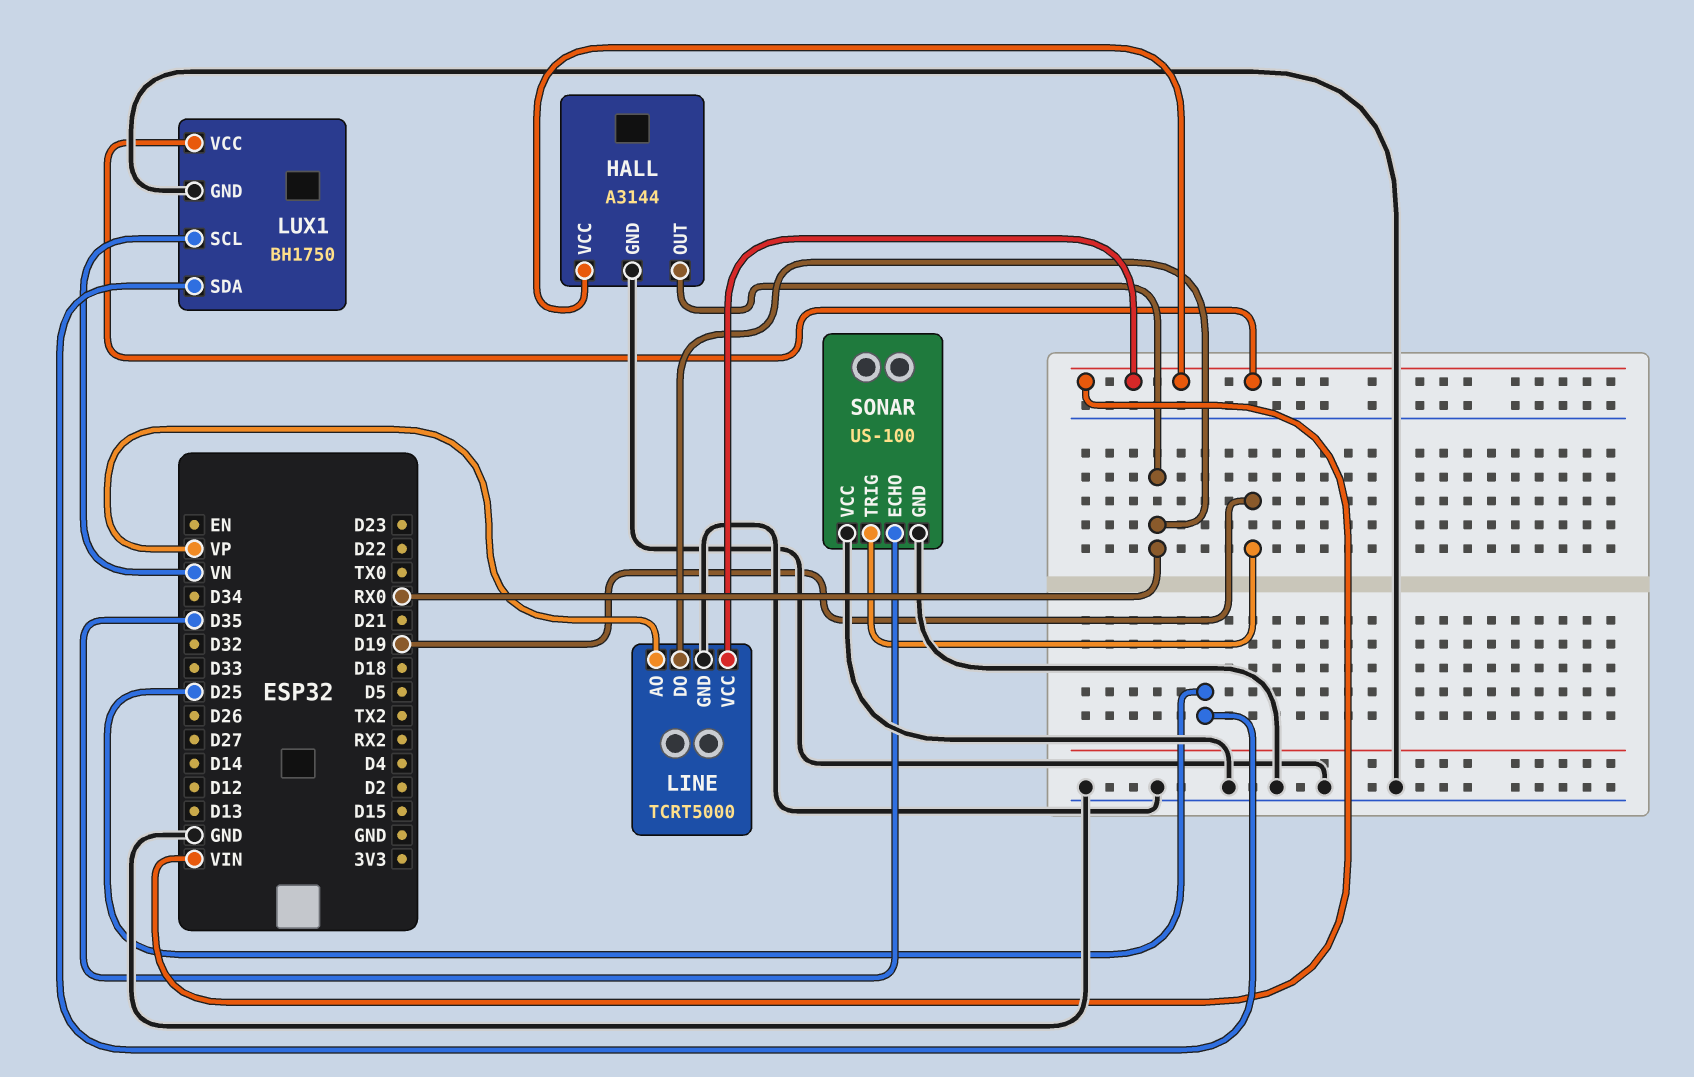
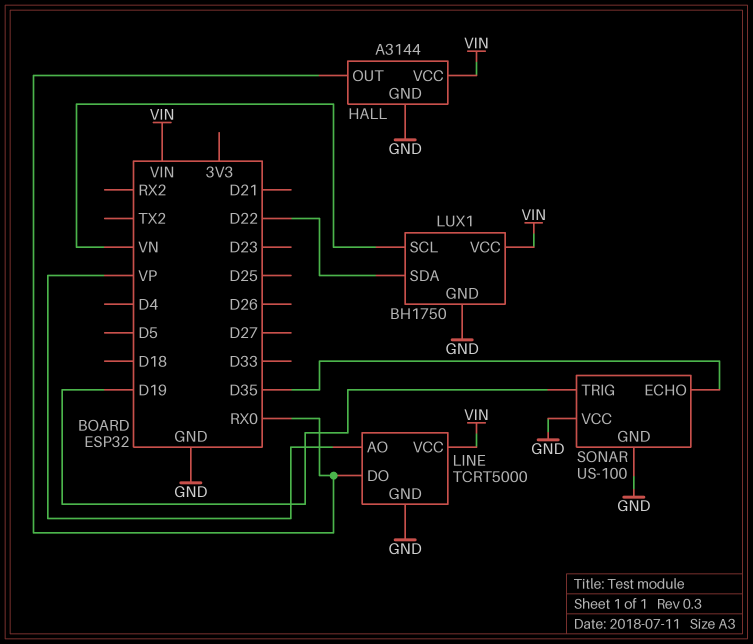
LUX1 pin SDA: D25 -> D22

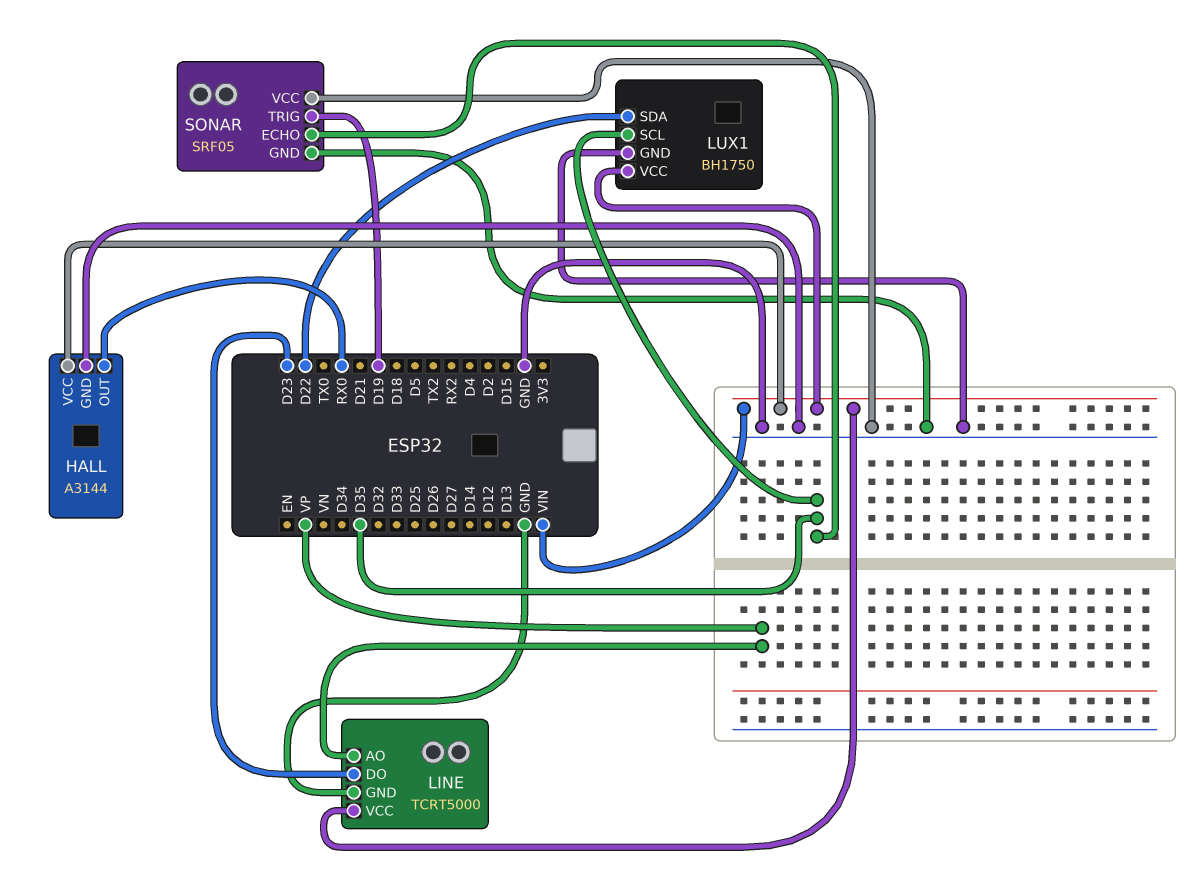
LINE pin DO: RX0 -> D23
LUX1 pin SCL: VN -> D35
SONAR: US-100 -> SRF05

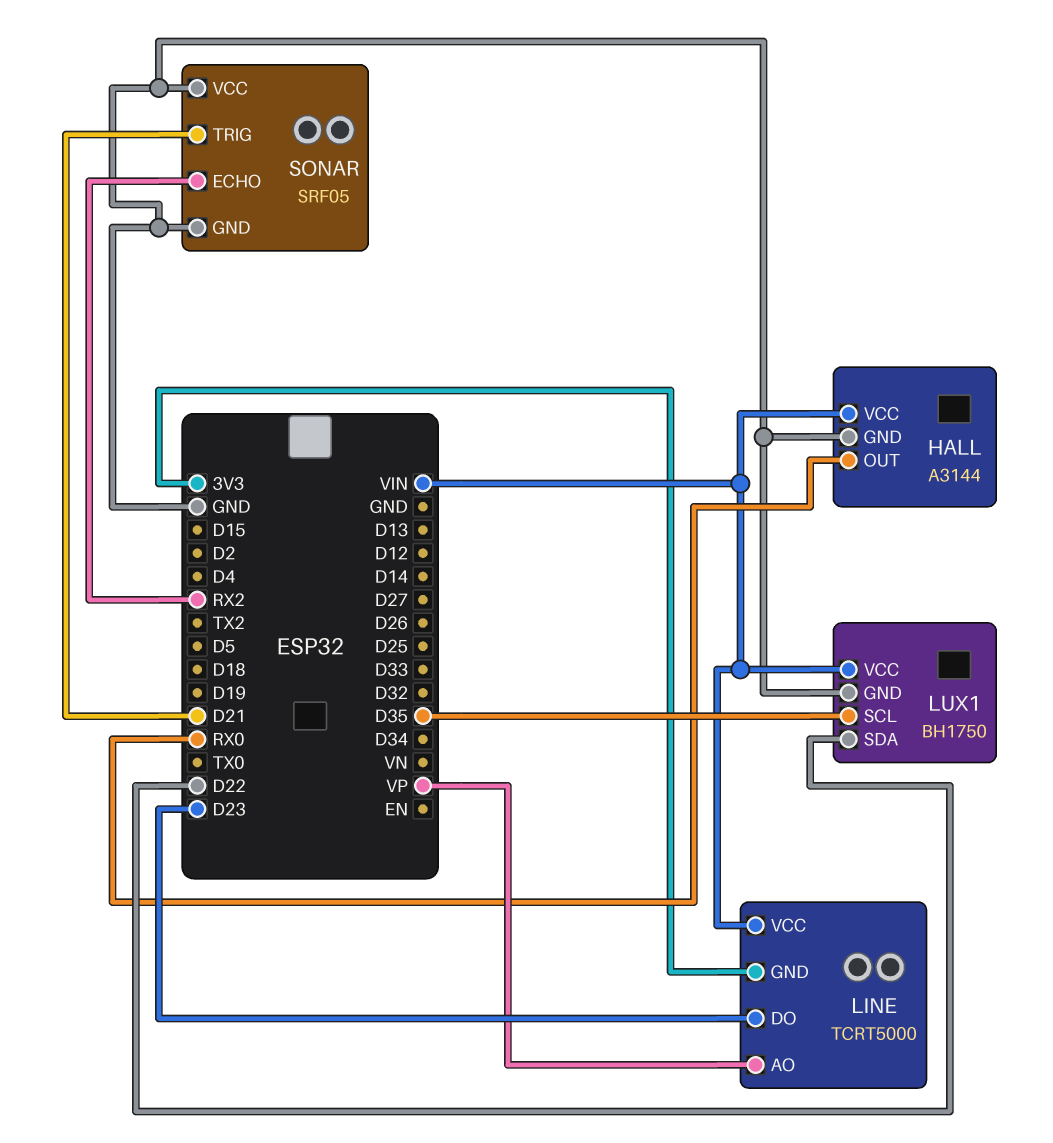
LINE pin GND: GND -> 3V3
SONAR pin ECHO: D35 -> RX2
SONAR pin TRIG: D19 -> D21

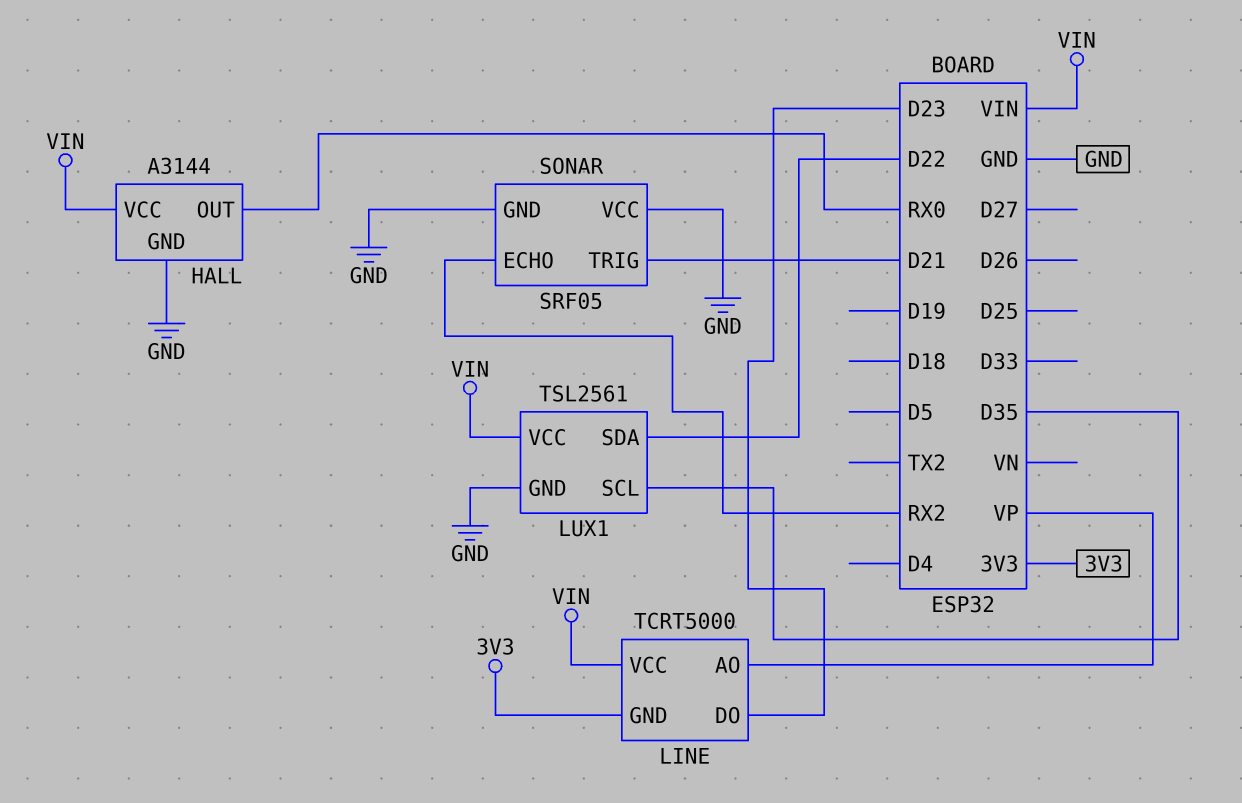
LUX1: BH1750 -> TSL2561

